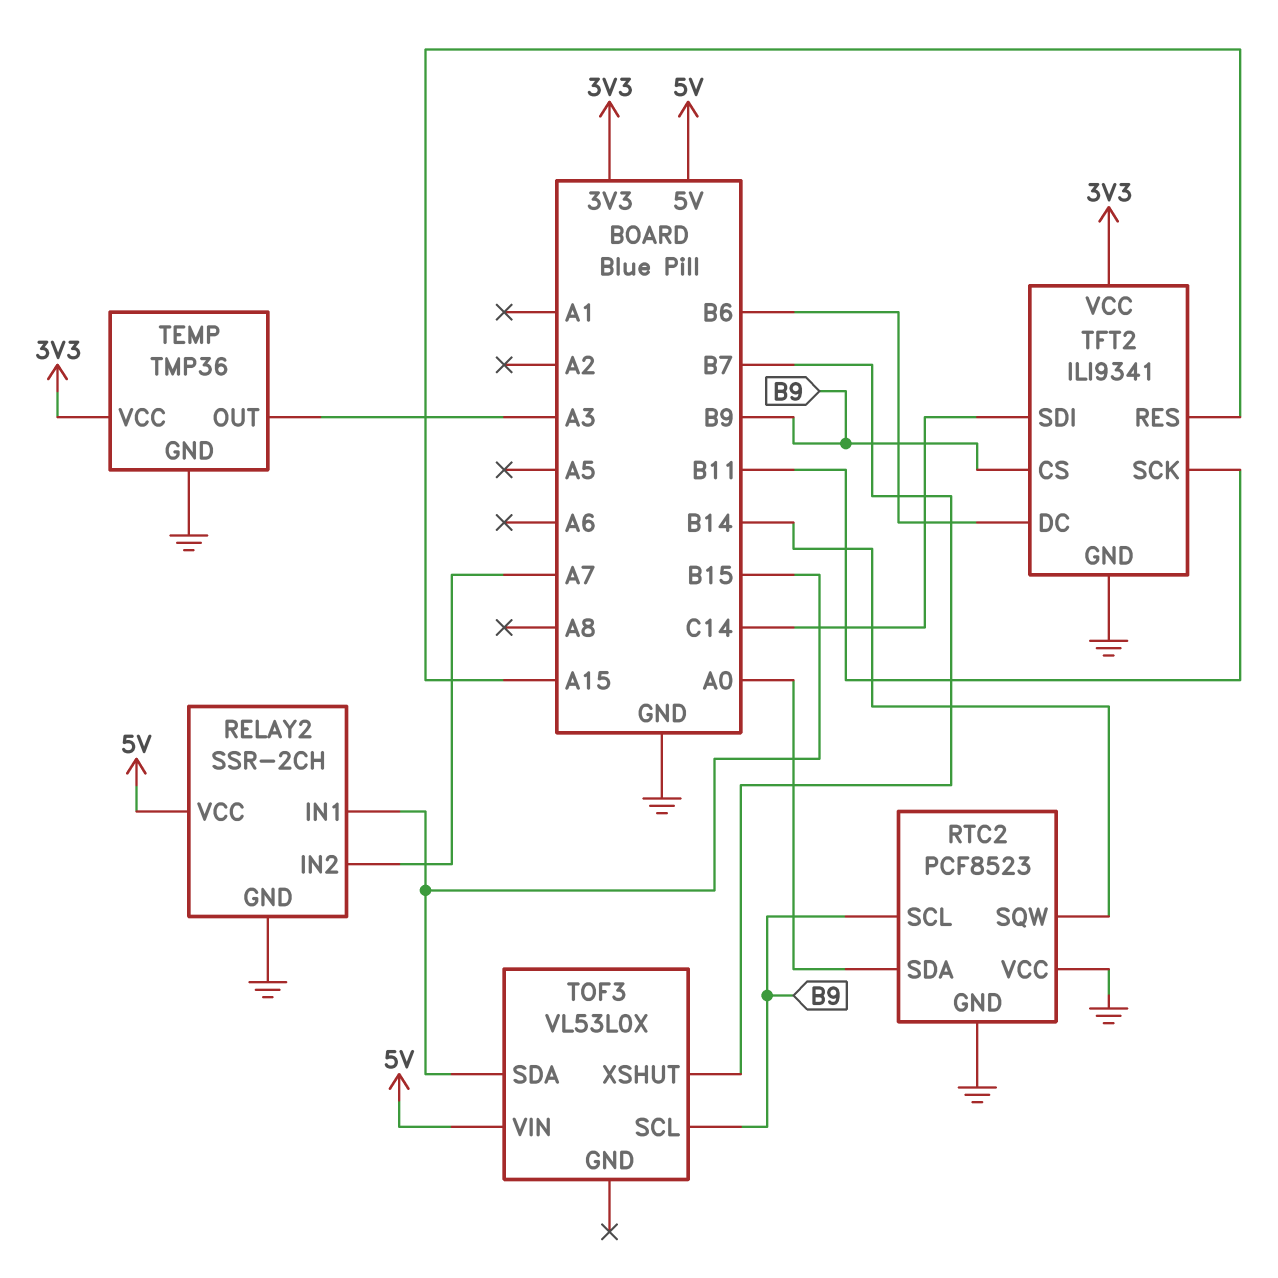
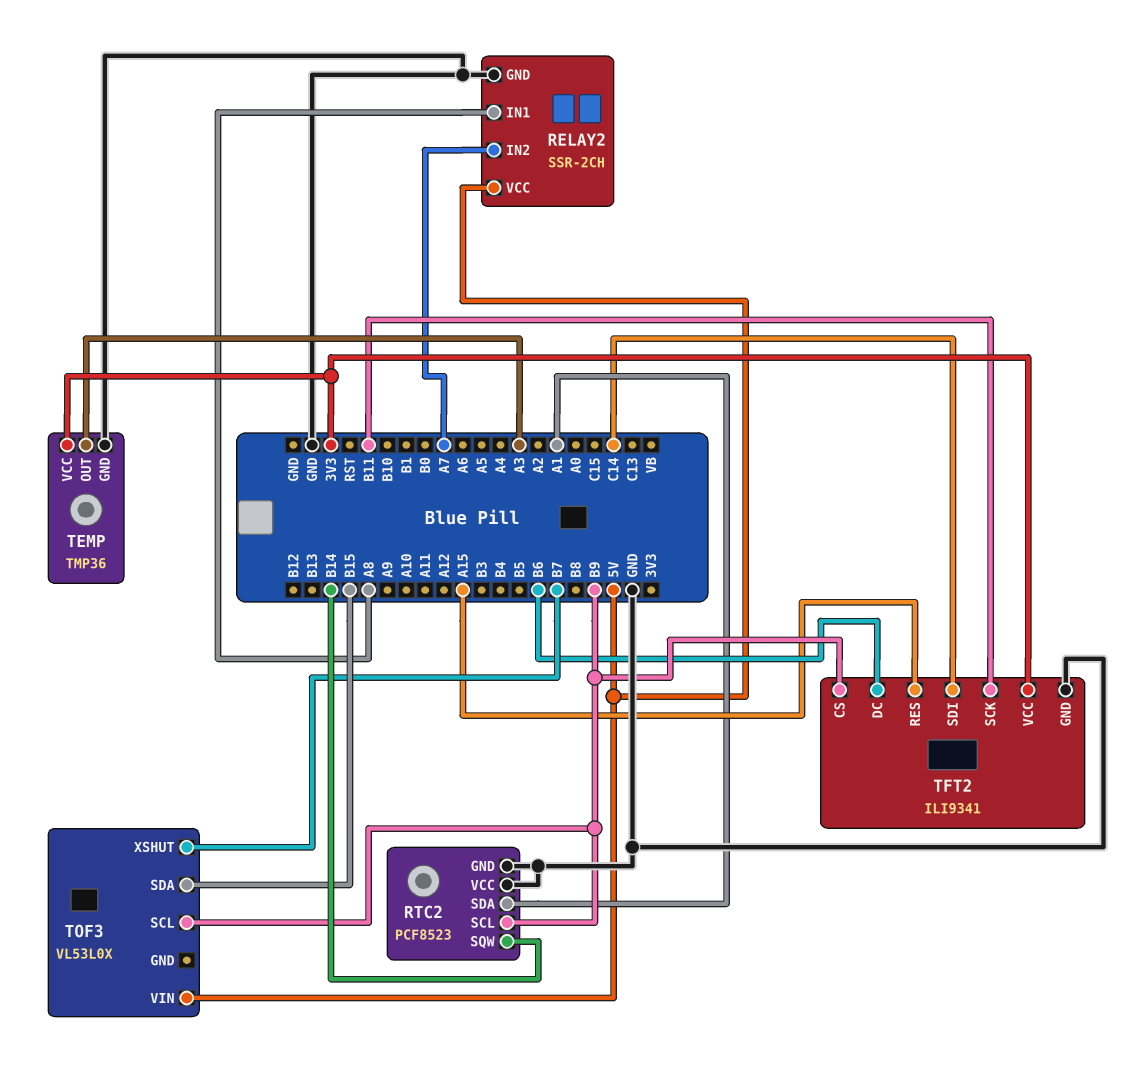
RELAY2 pin IN1: B15 -> A8
RTC2 pin SDA: A0 -> A1

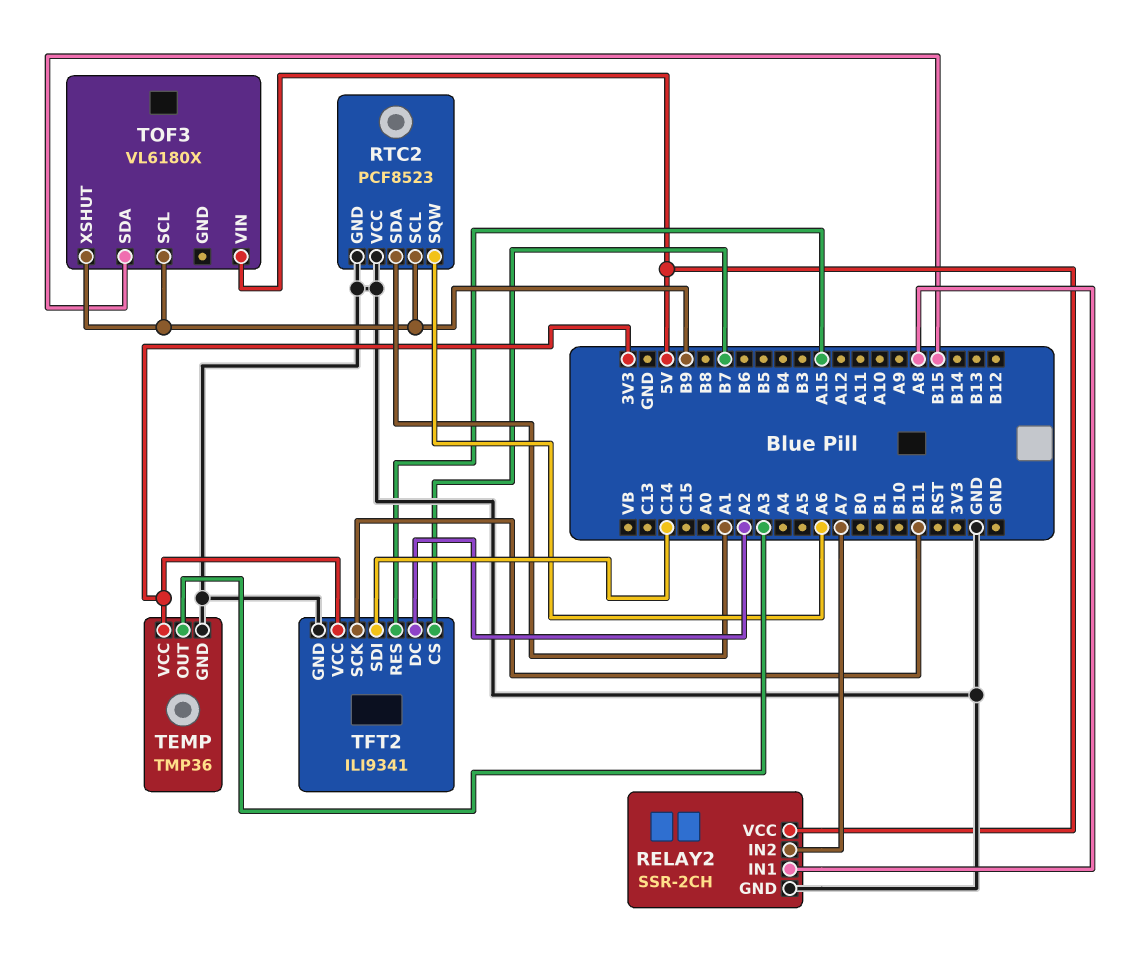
RTC2 pin SQW: B14 -> A6
TFT2 pin CS: B9 -> B7
TFT2 pin DC: B6 -> A2
TOF3: VL53L0X -> VL6180X
TOF3 pin XSHUT: B7 -> B9

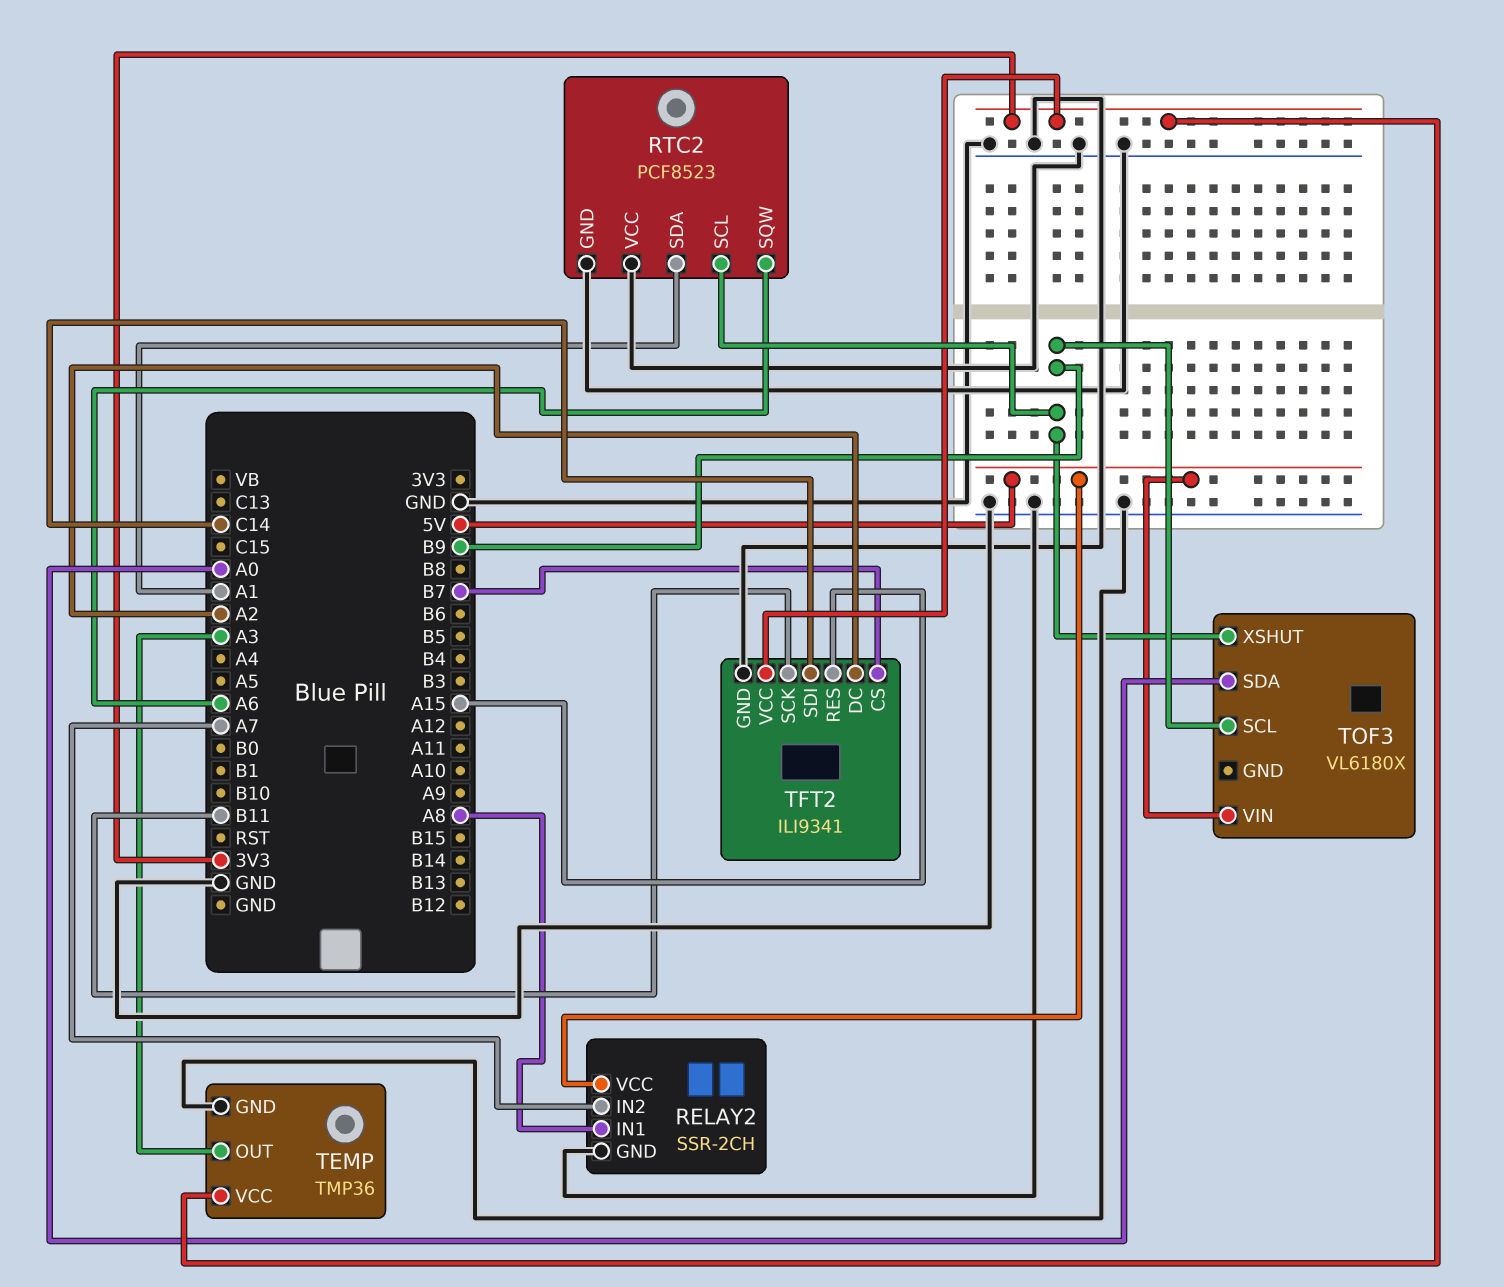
TOF3 pin SDA: B15 -> A0

